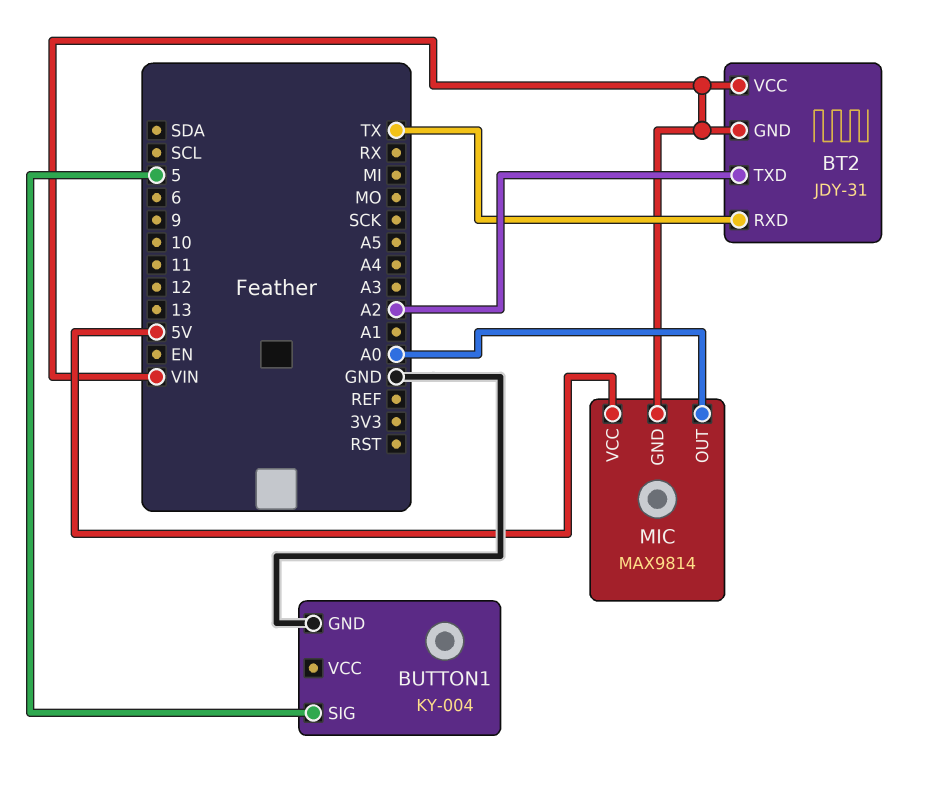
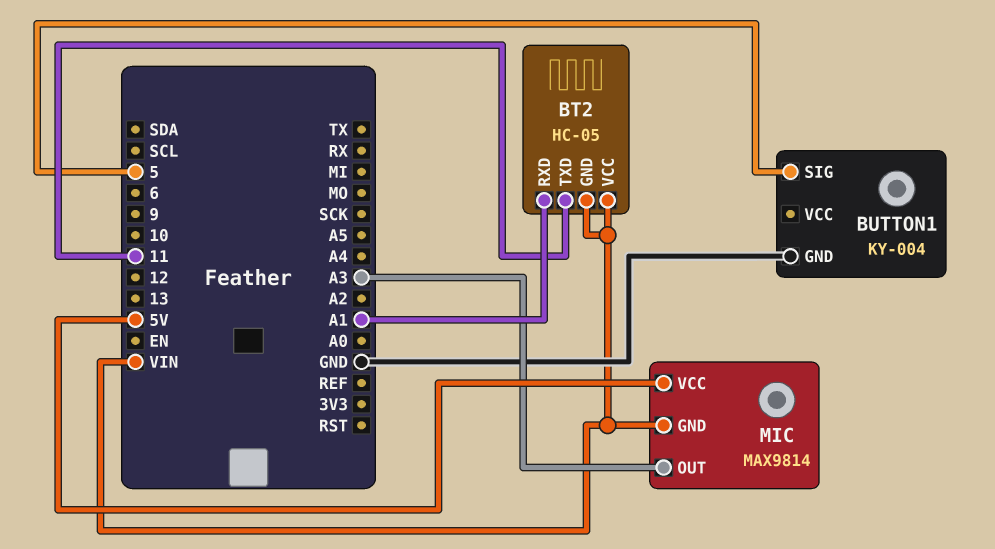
BT2: JDY-31 -> HC-05
BT2 pin RXD: TX -> A1
BT2 pin TXD: A2 -> 11
MIC pin OUT: A0 -> A3

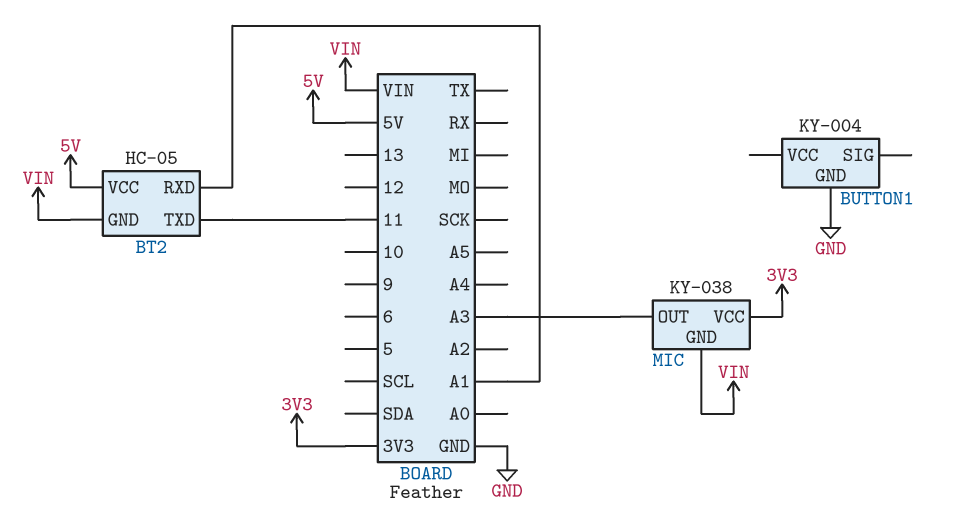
BT2 pin VCC: VIN -> 5V
BUTTON1 pin SIG: 5 -> none
MIC: MAX9814 -> KY-038
MIC pin VCC: 5V -> 3V3

